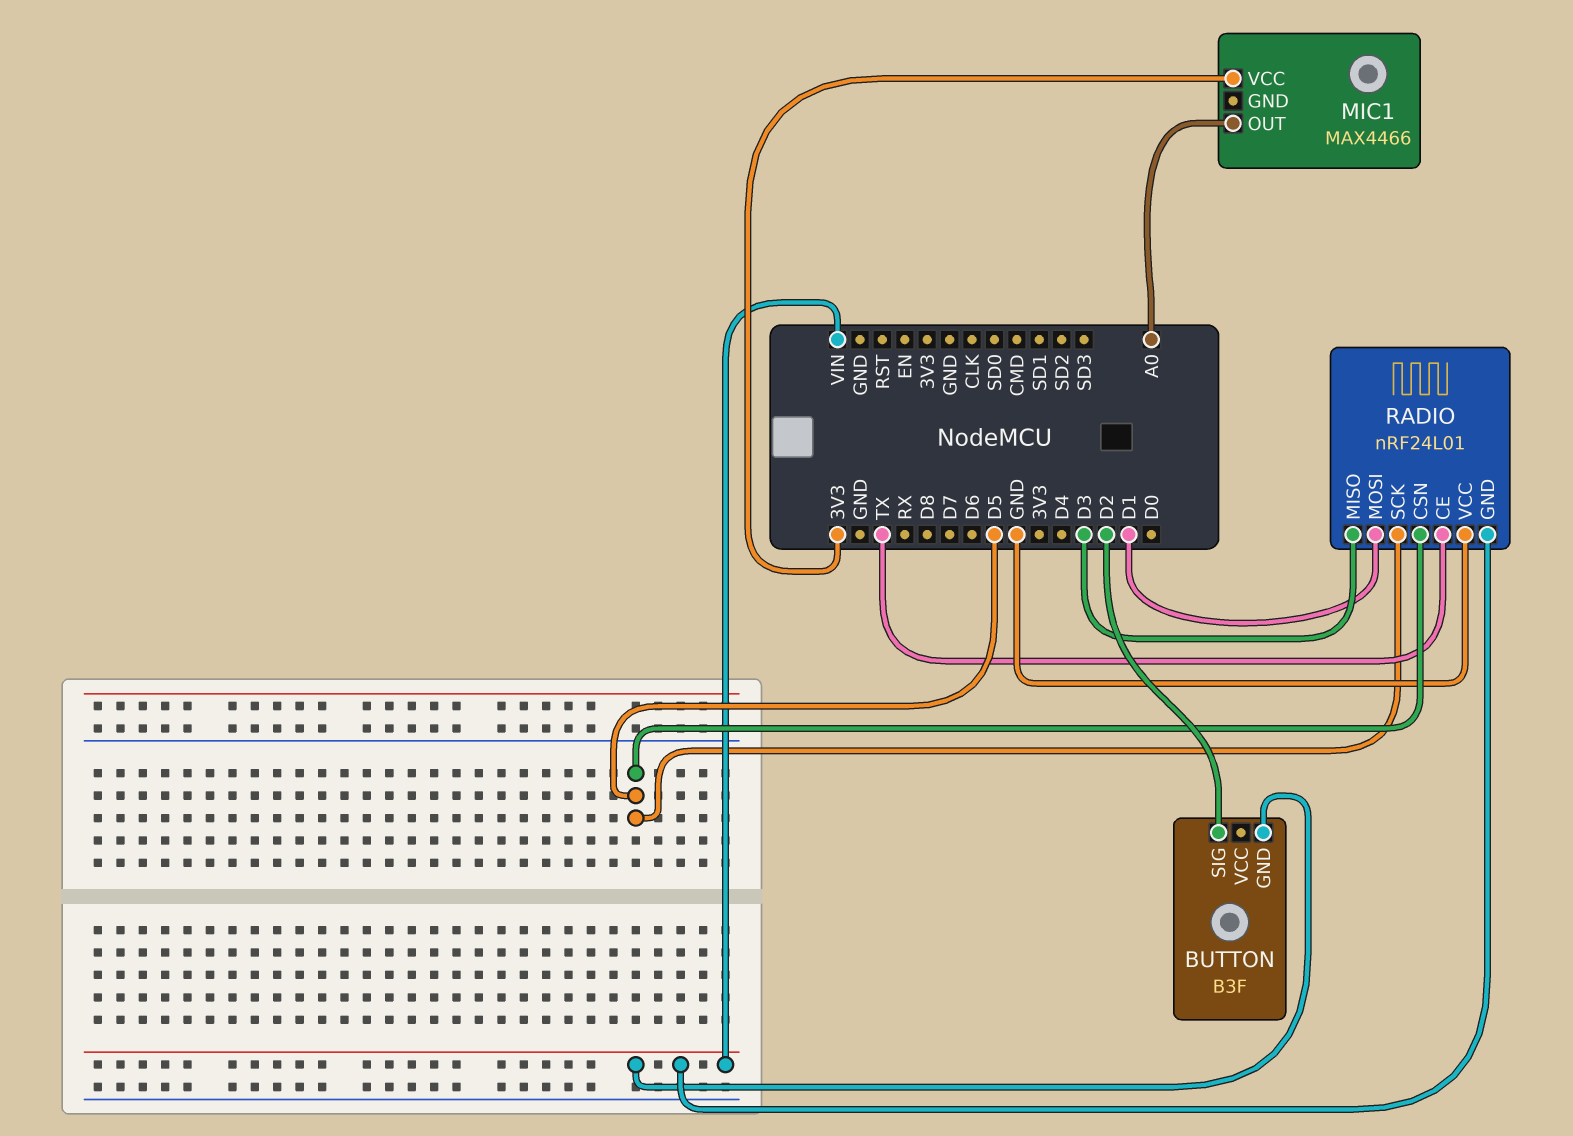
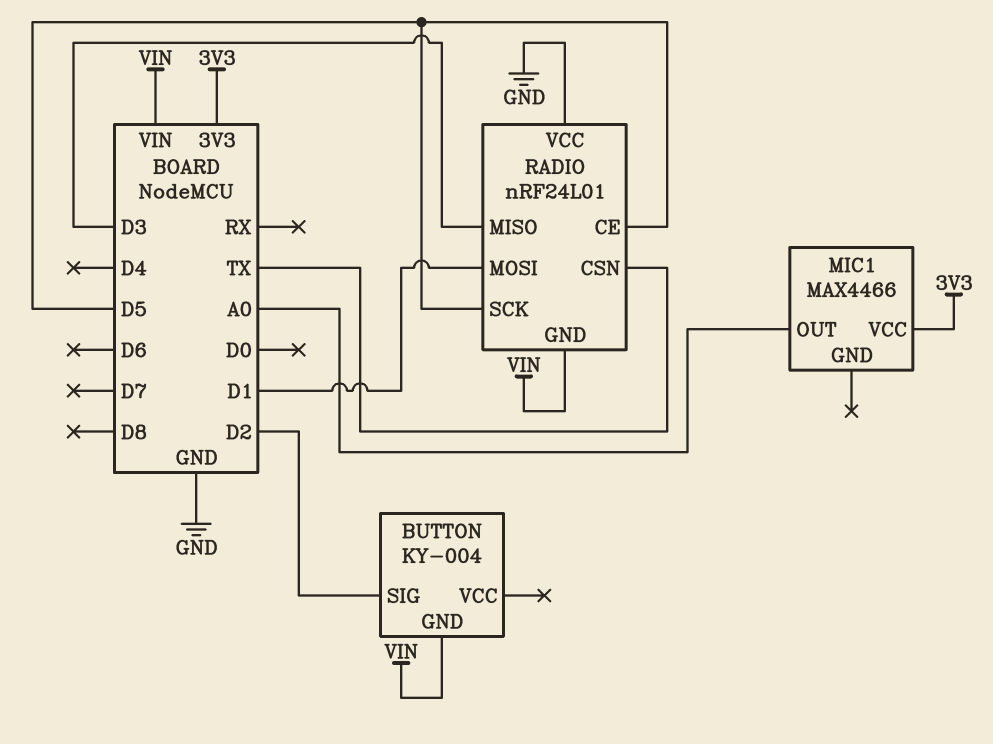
BUTTON: B3F -> KY-004
RADIO pin CE: TX -> D5
RADIO pin CSN: D5 -> TX

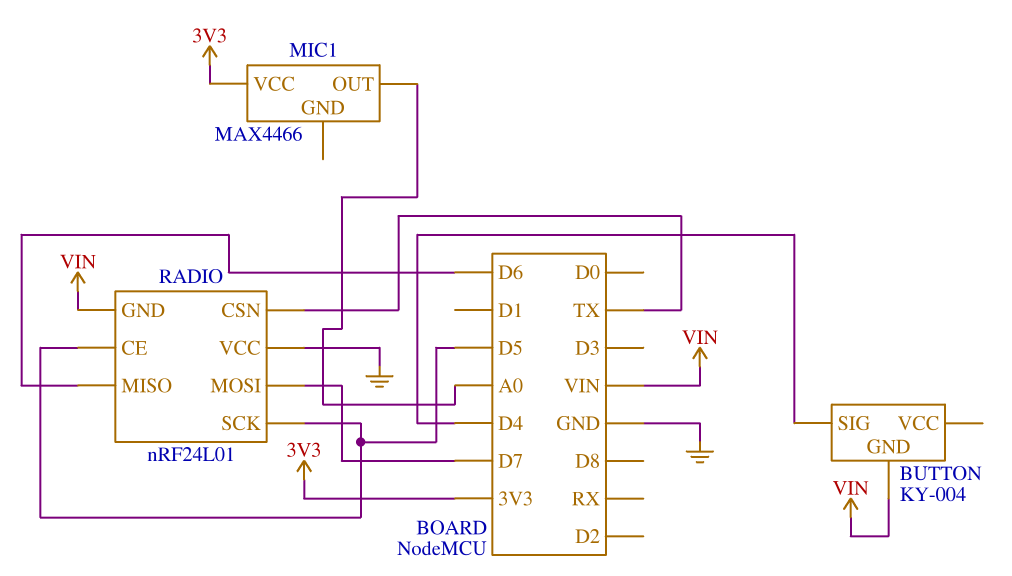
BUTTON pin SIG: D2 -> D4
RADIO pin MISO: D3 -> D6
RADIO pin MOSI: D1 -> D7

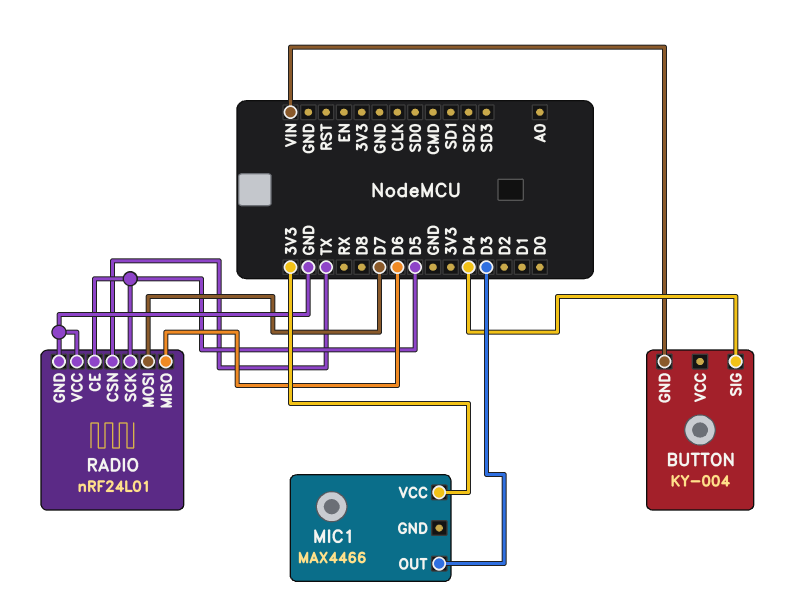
MIC1 pin OUT: A0 -> D3
RADIO pin GND: VIN -> GND

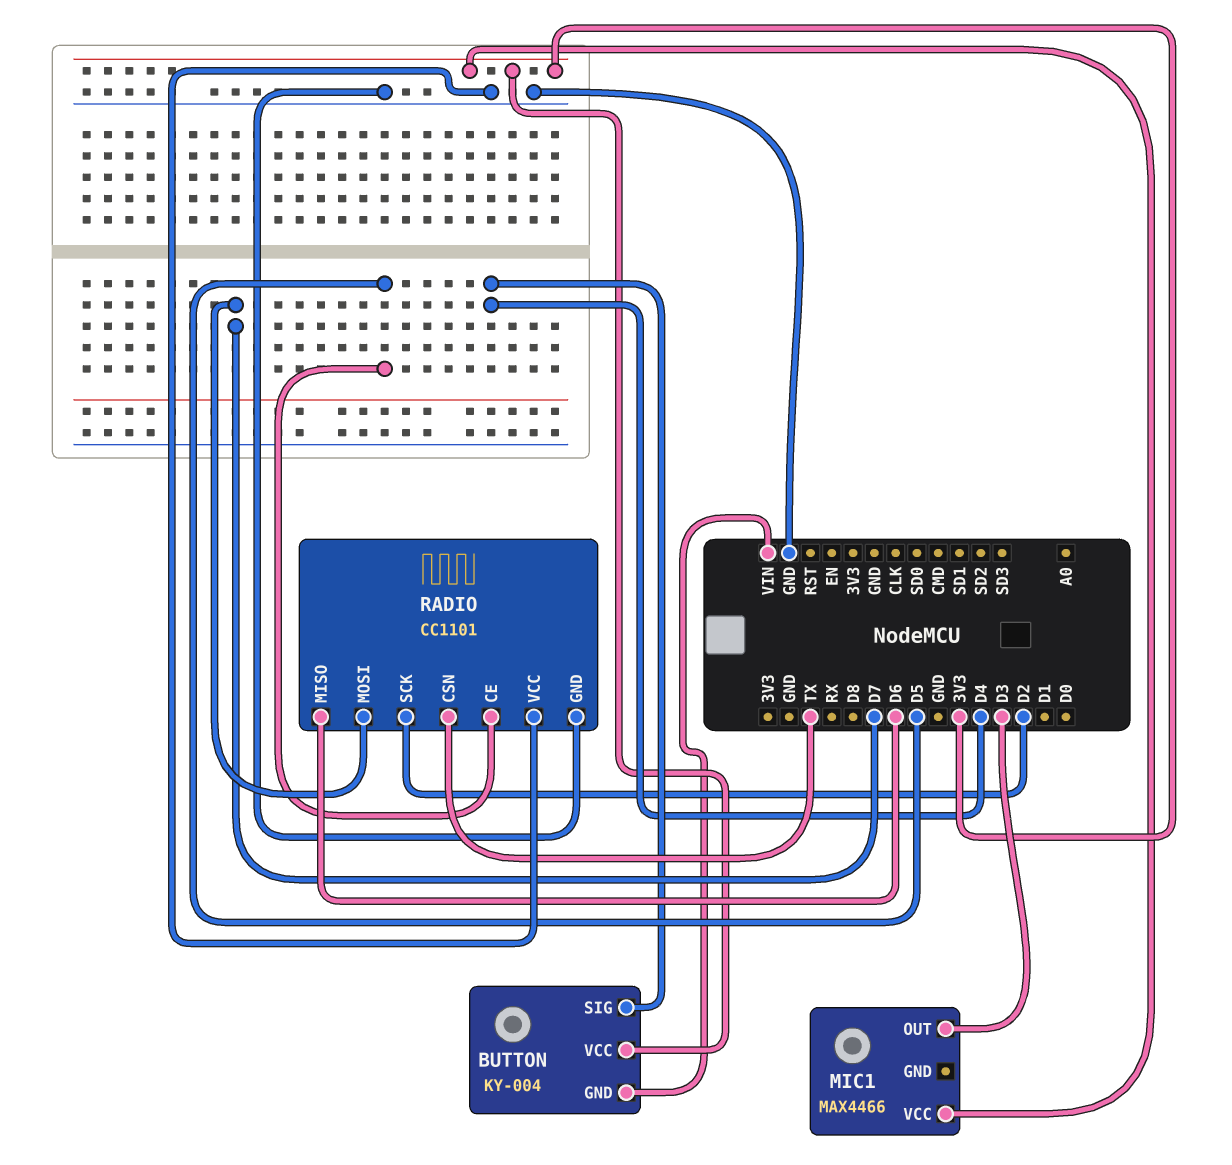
BUTTON pin VCC: none -> 3V3
RADIO: nRF24L01 -> CC1101
RADIO pin SCK: D5 -> D2

